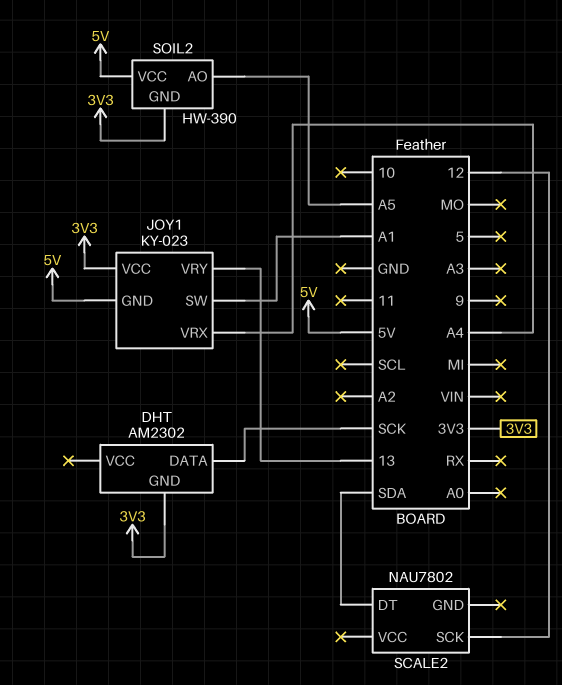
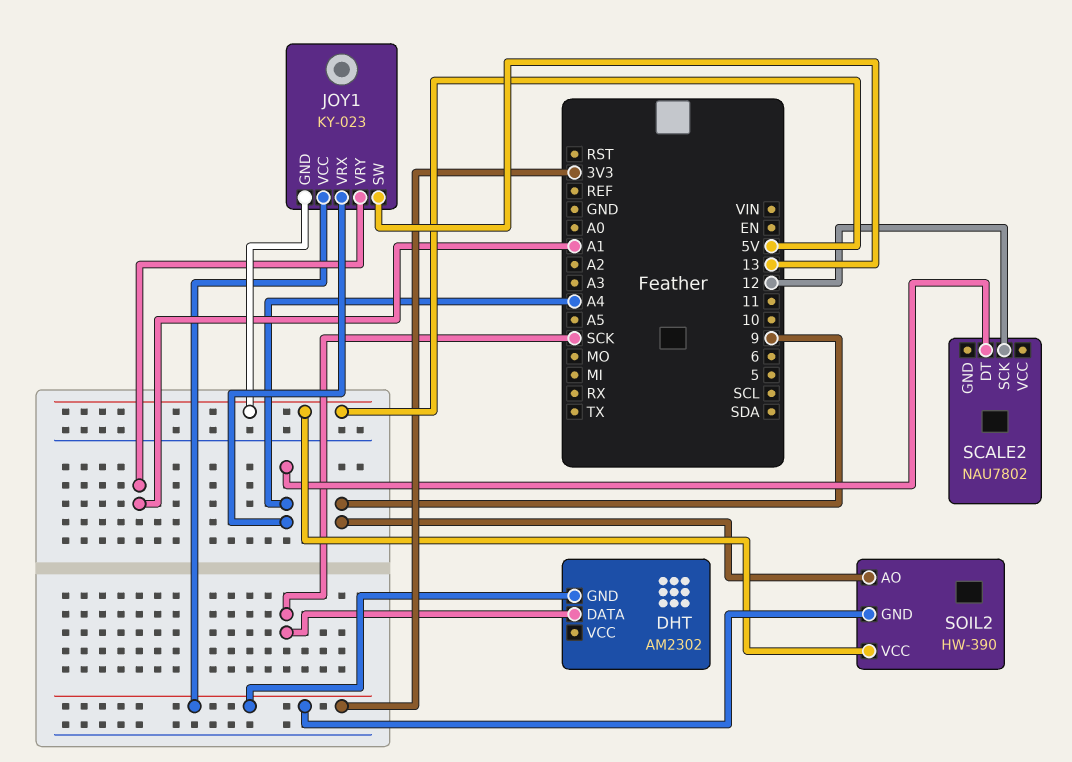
JOY1 pin SW: A1 -> 13
JOY1 pin VRY: 13 -> A1
SCALE2 pin DT: SDA -> A4
SOIL2 pin AO: A5 -> 9

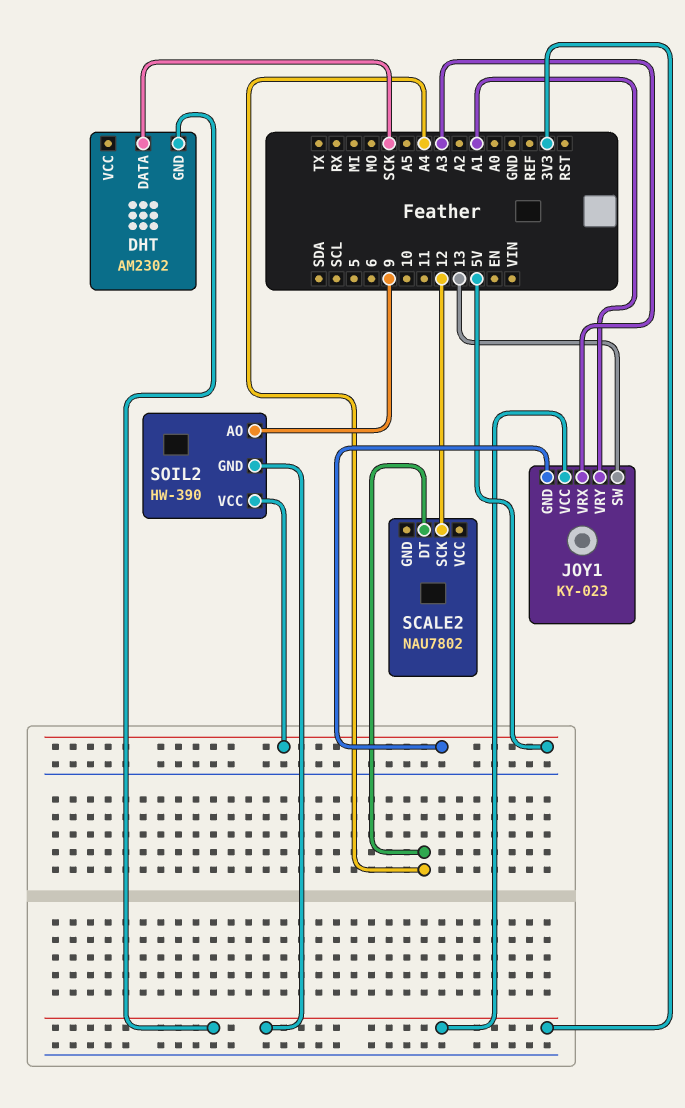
JOY1 pin VRX: A4 -> A3

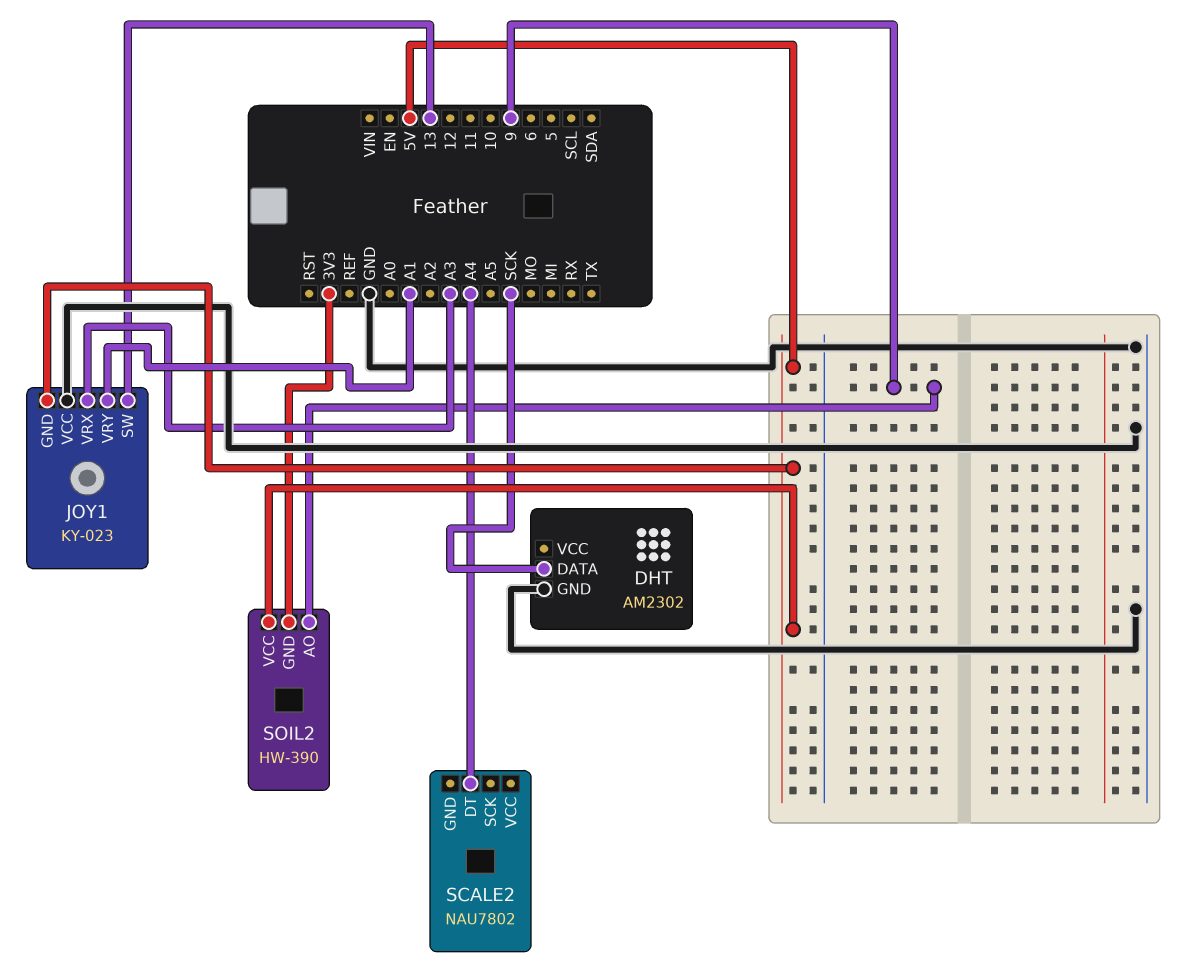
DHT pin GND: 3V3 -> GND
JOY1 pin VCC: 3V3 -> GND
SCALE2 pin SCK: 12 -> none

